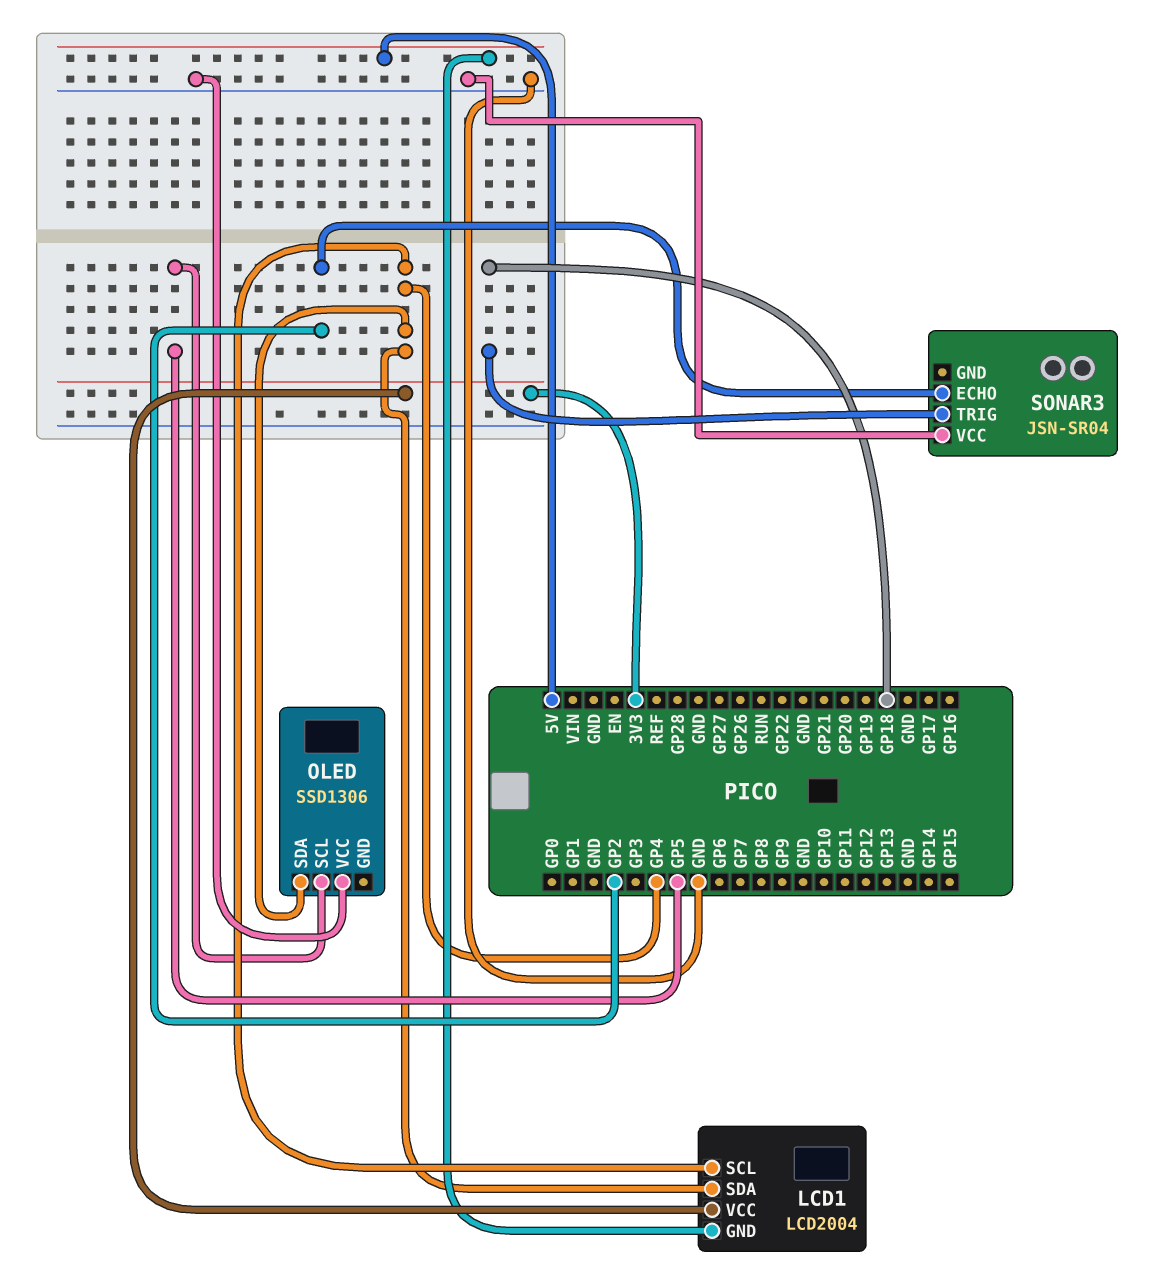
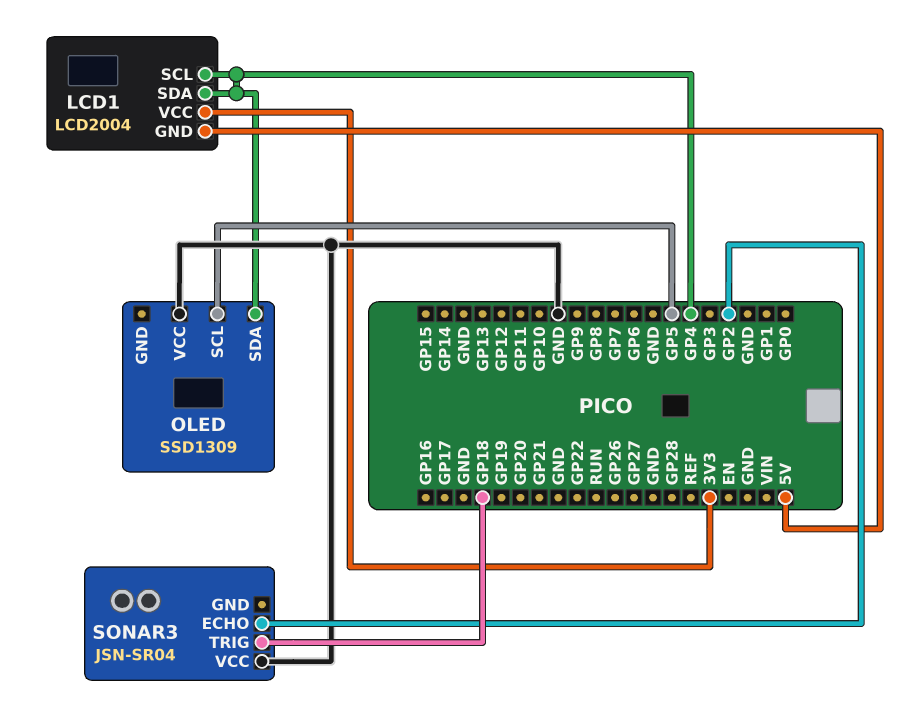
OLED: SSD1306 -> SSD1309

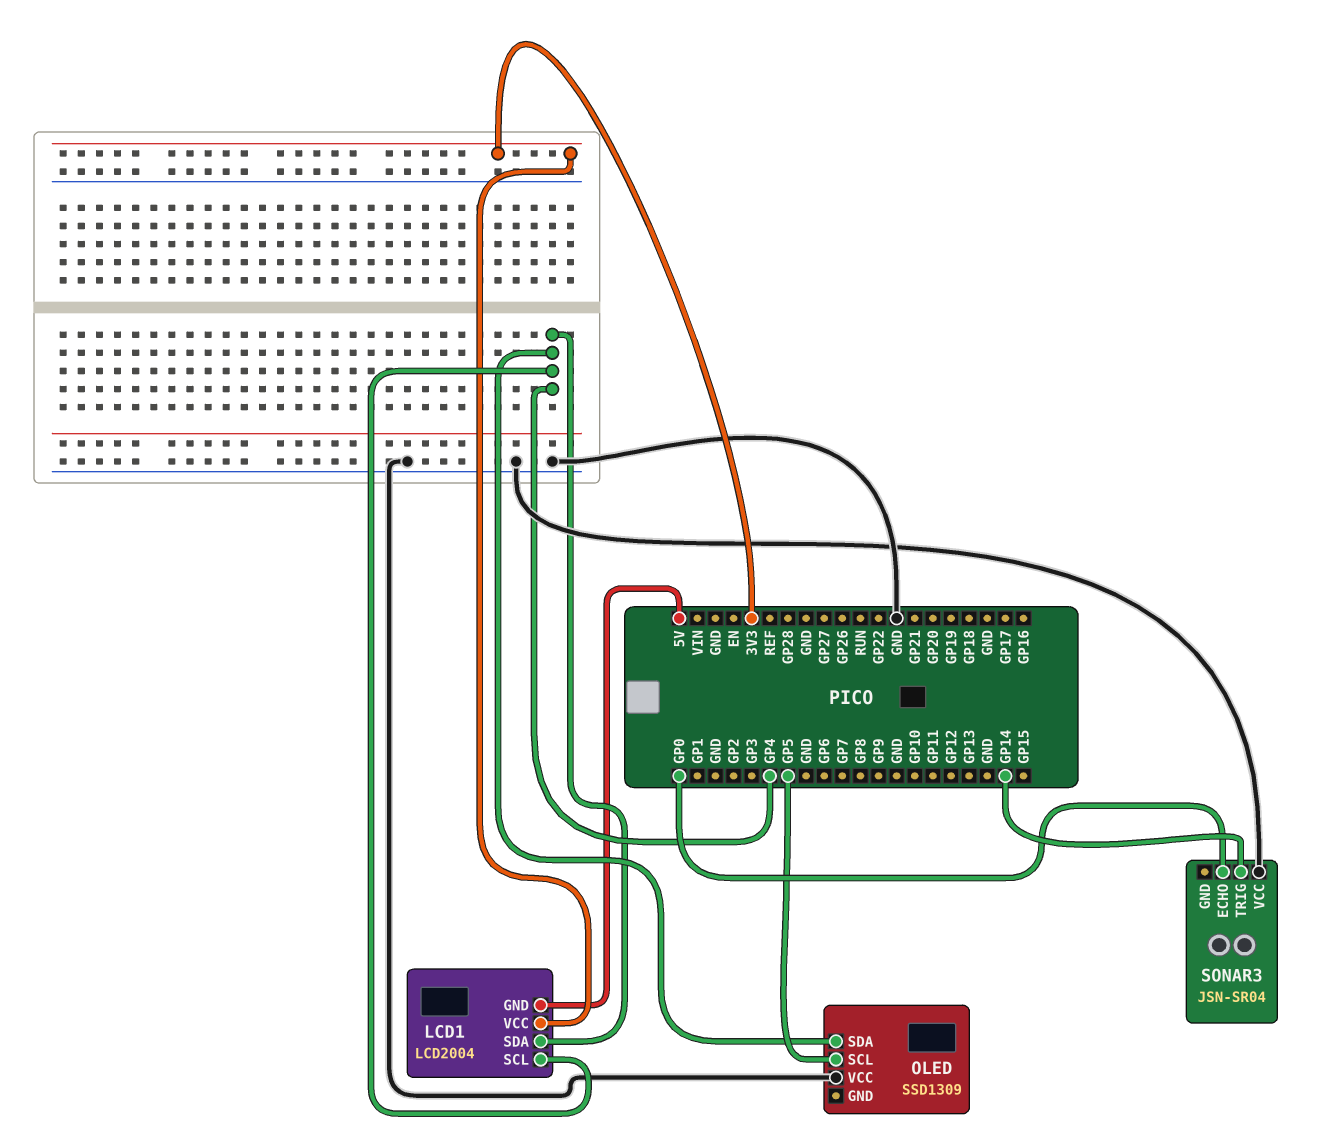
SONAR3 pin ECHO: GP2 -> GP0
SONAR3 pin TRIG: GP18 -> GP14

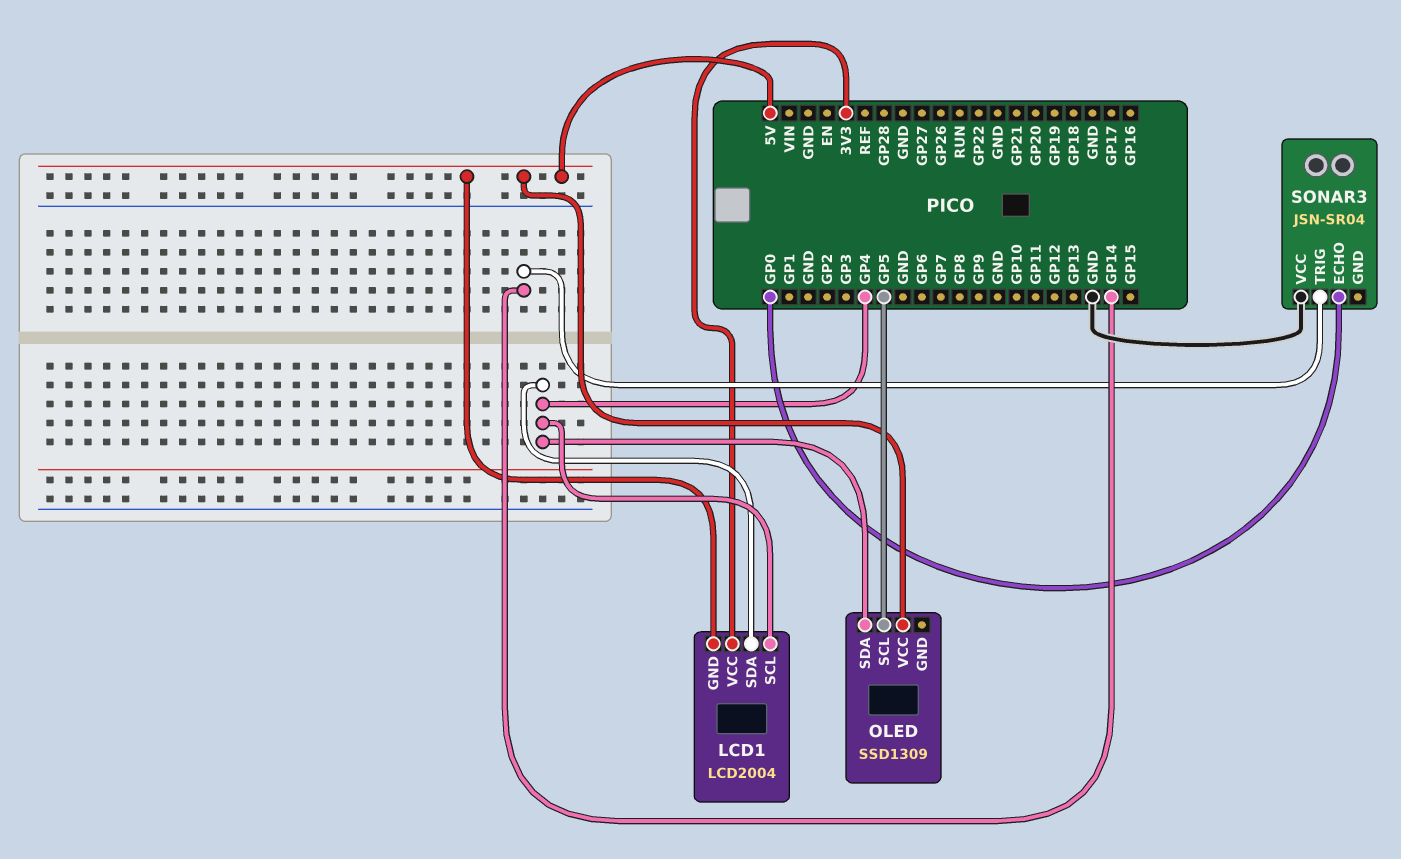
OLED pin VCC: GND -> 5V

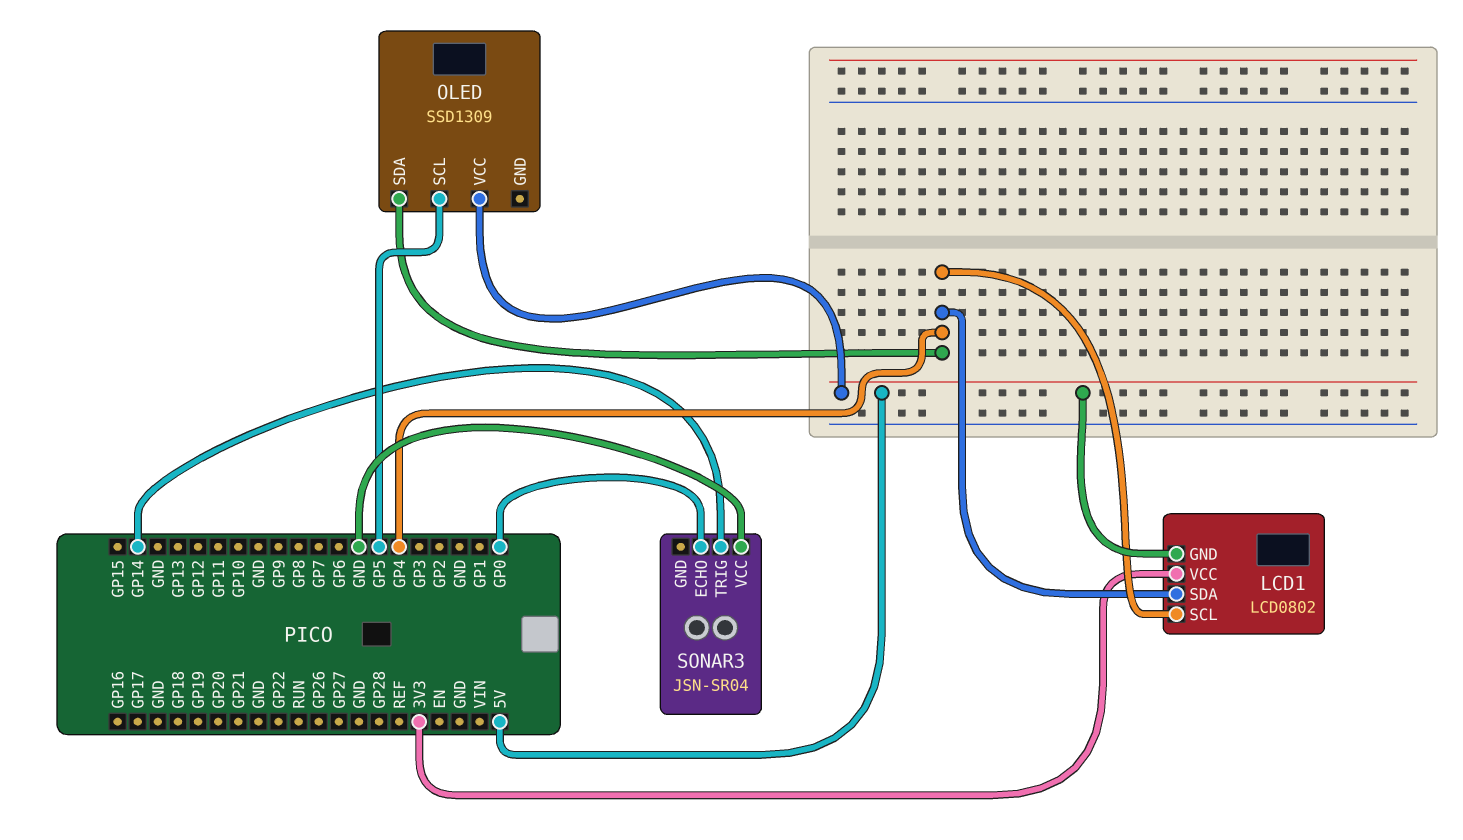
LCD1: LCD2004 -> LCD0802

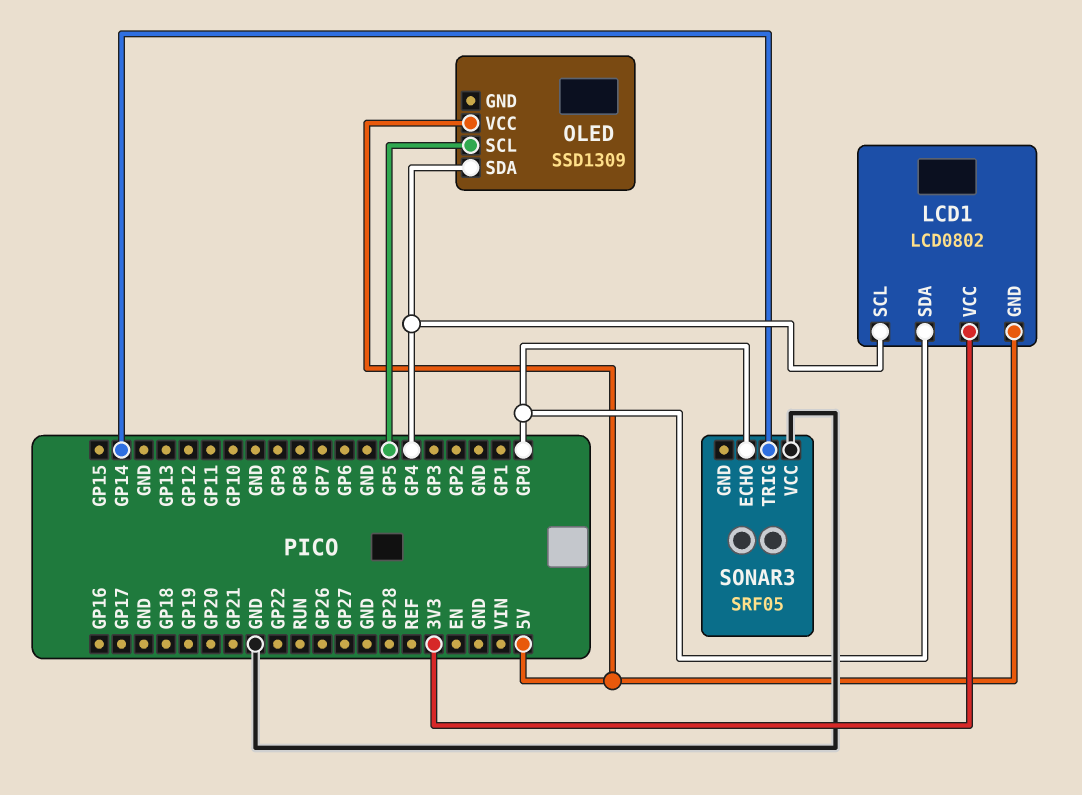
LCD1 pin SDA: GP4 -> GP0
SONAR3: JSN-SR04 -> SRF05

